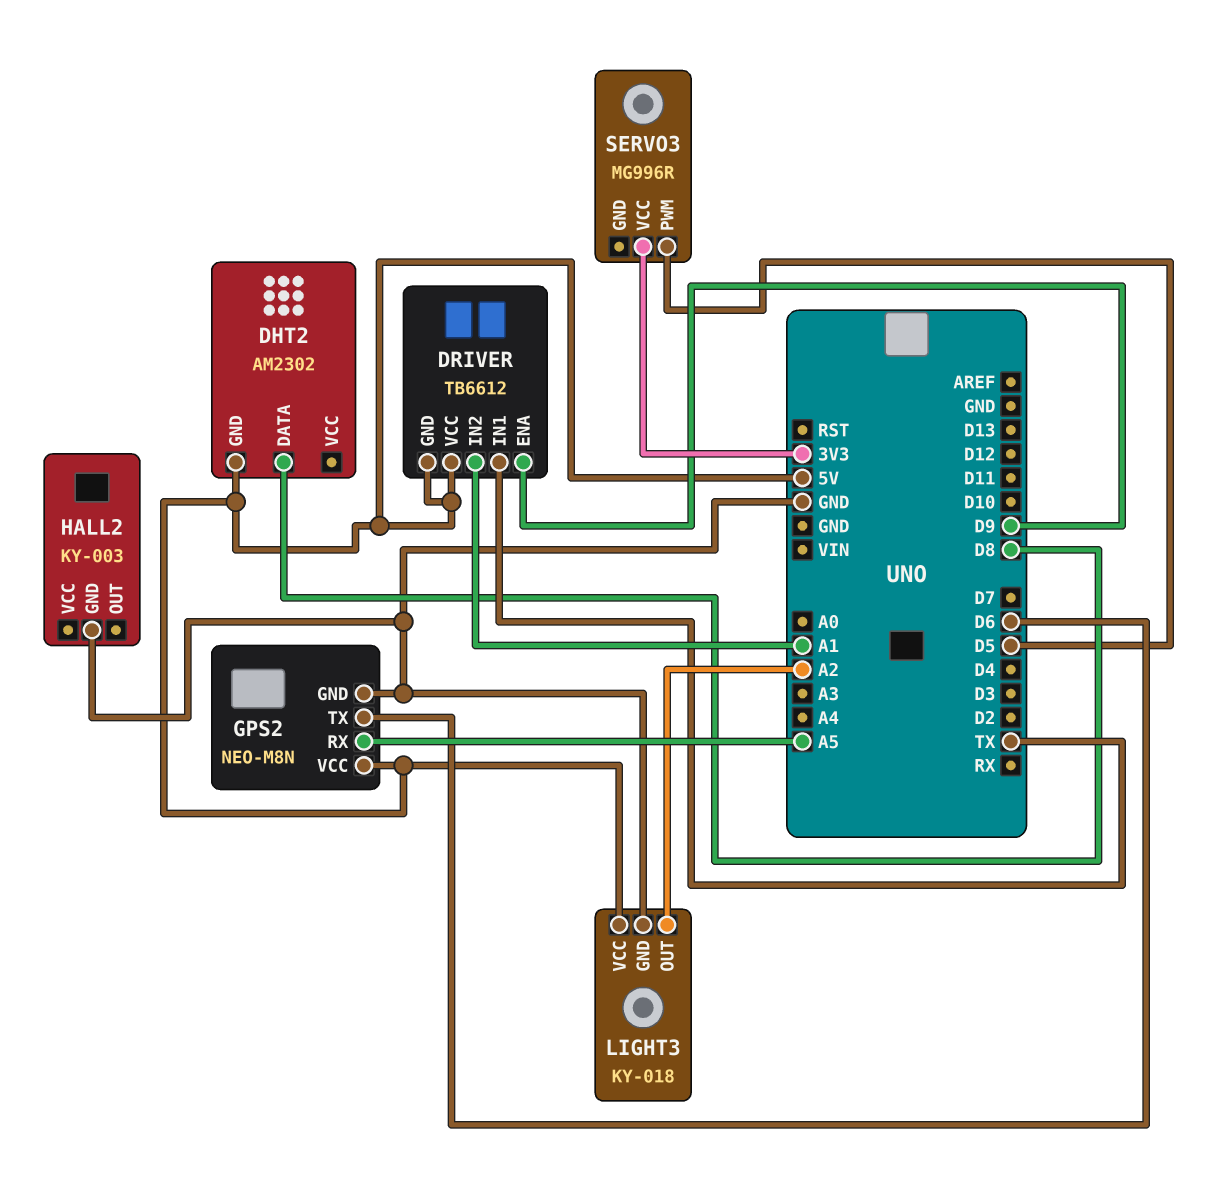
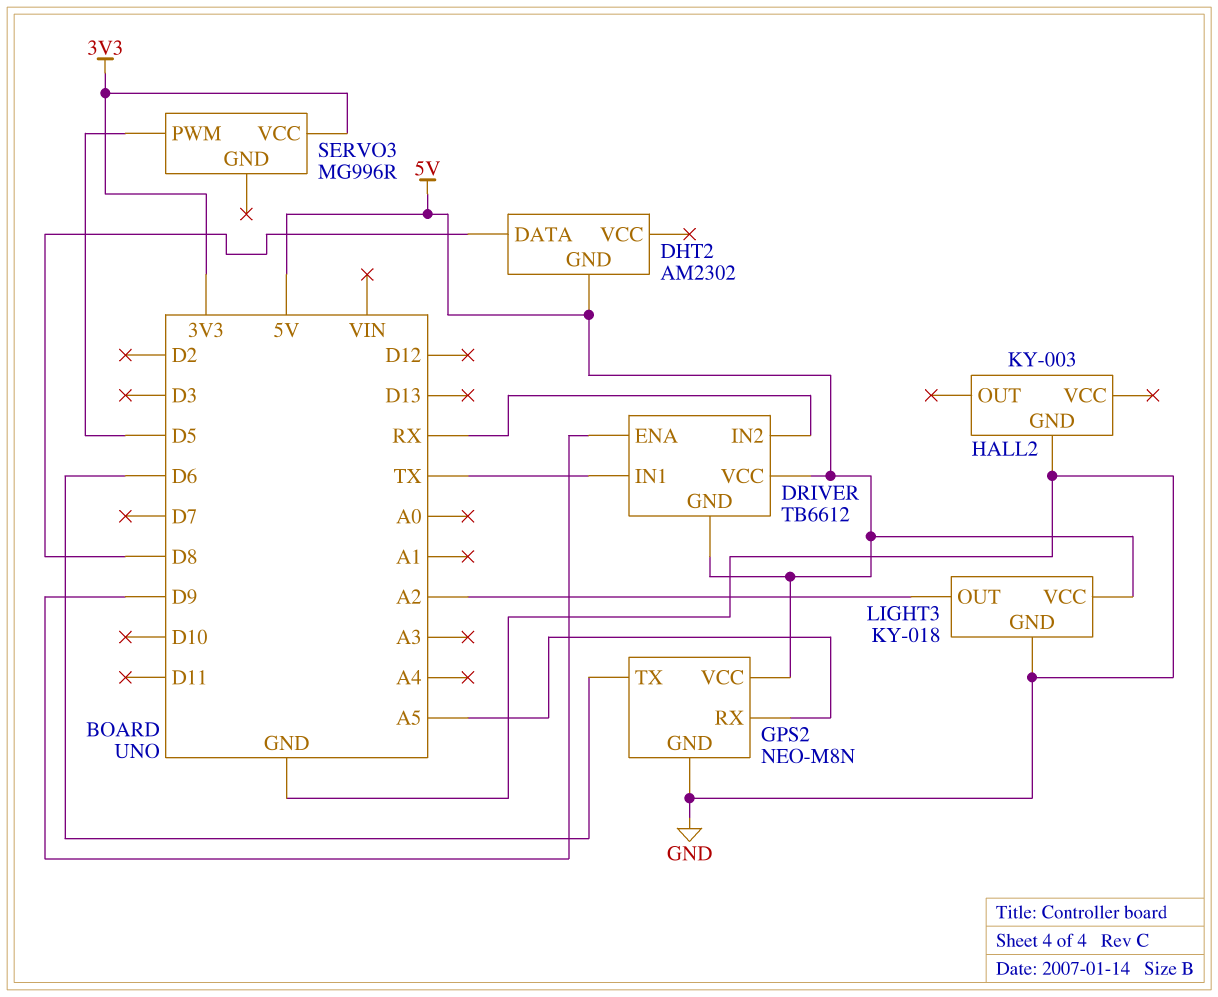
DRIVER pin IN2: A1 -> RX

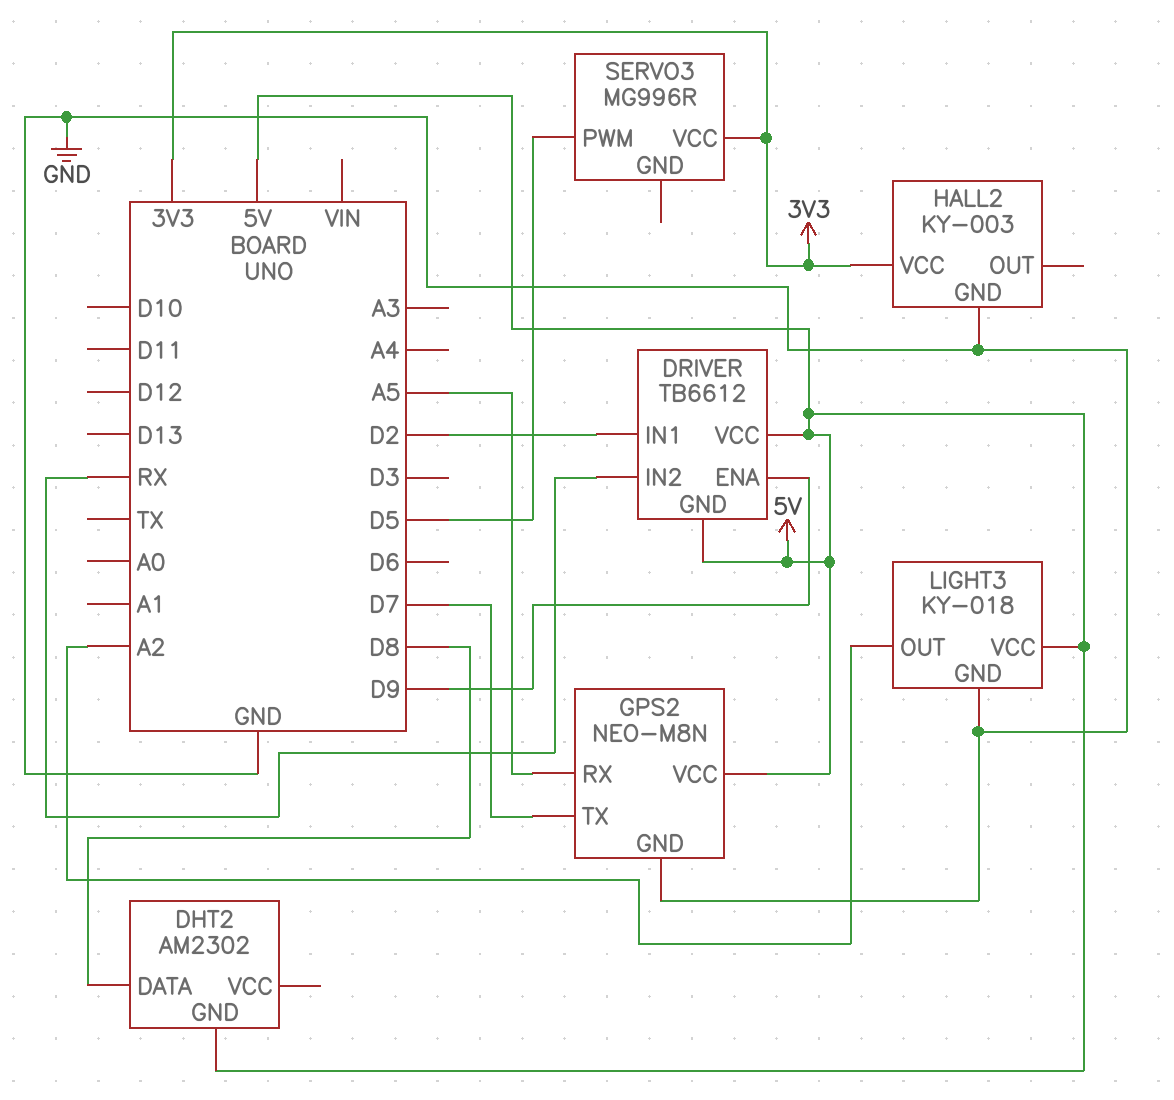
DRIVER pin IN1: TX -> D2
GPS2 pin TX: D6 -> D7
HALL2 pin VCC: none -> 3V3

